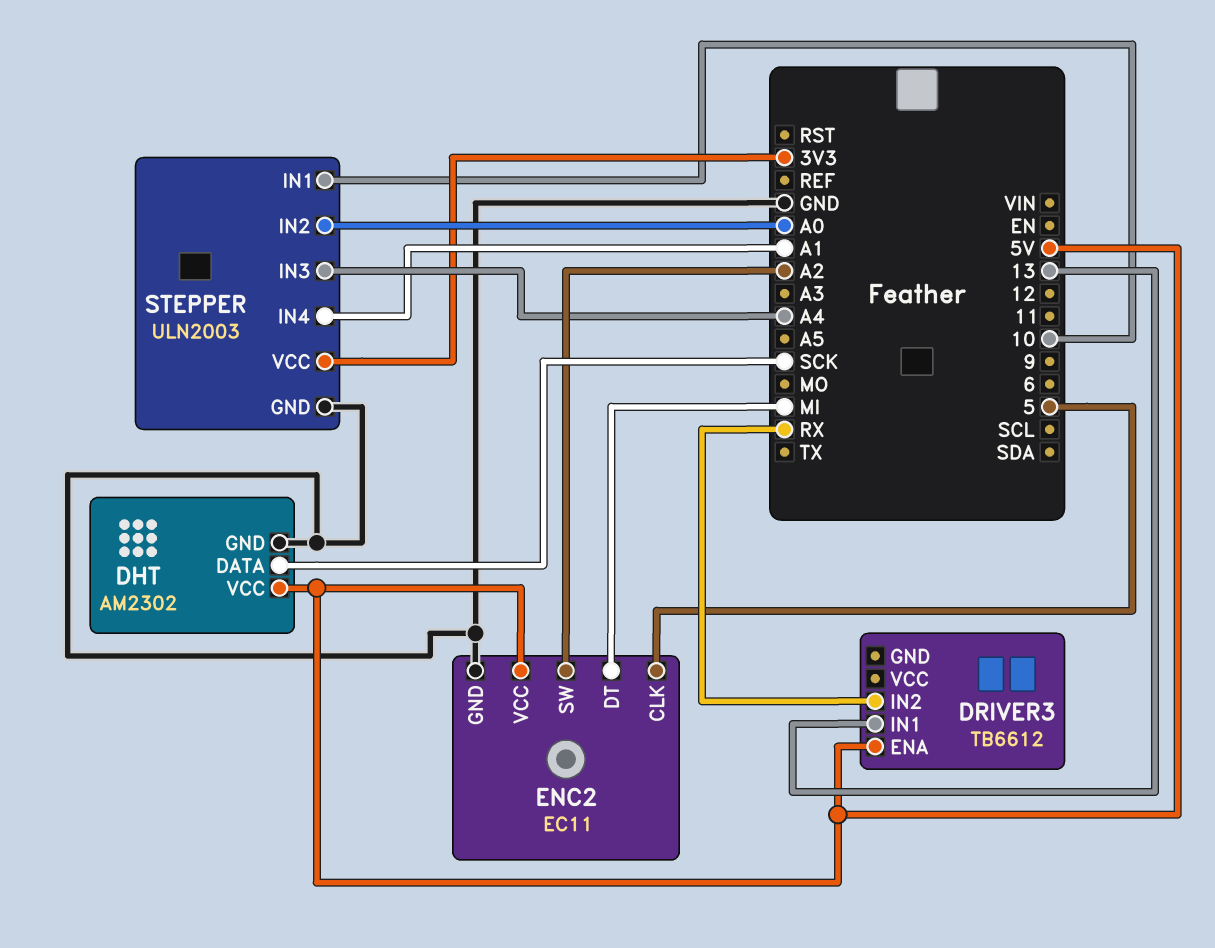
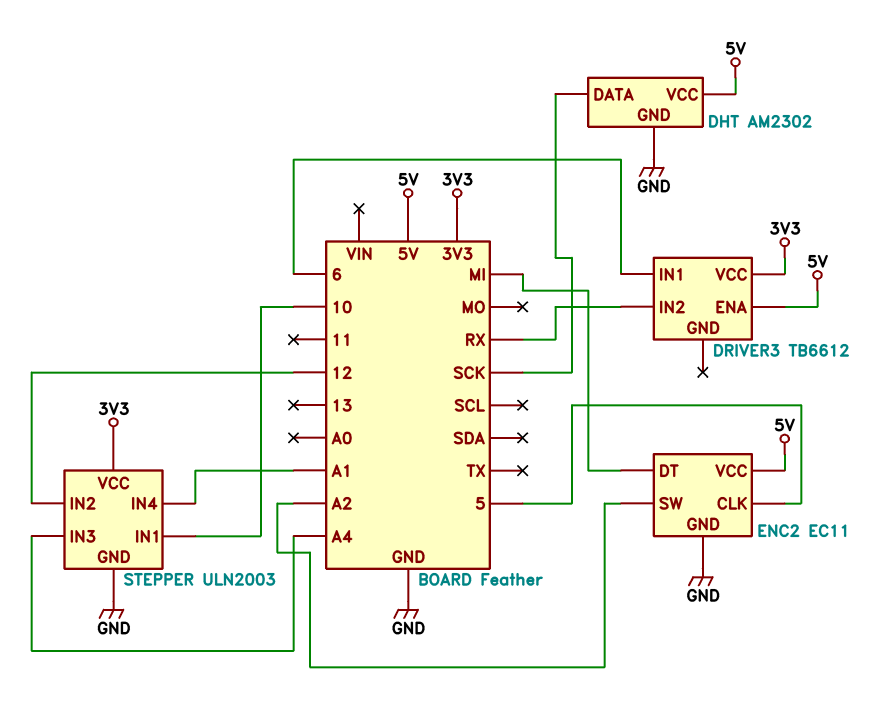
DRIVER3 pin IN1: 13 -> 6
DRIVER3 pin VCC: none -> 3V3
STEPPER pin IN2: A0 -> 12

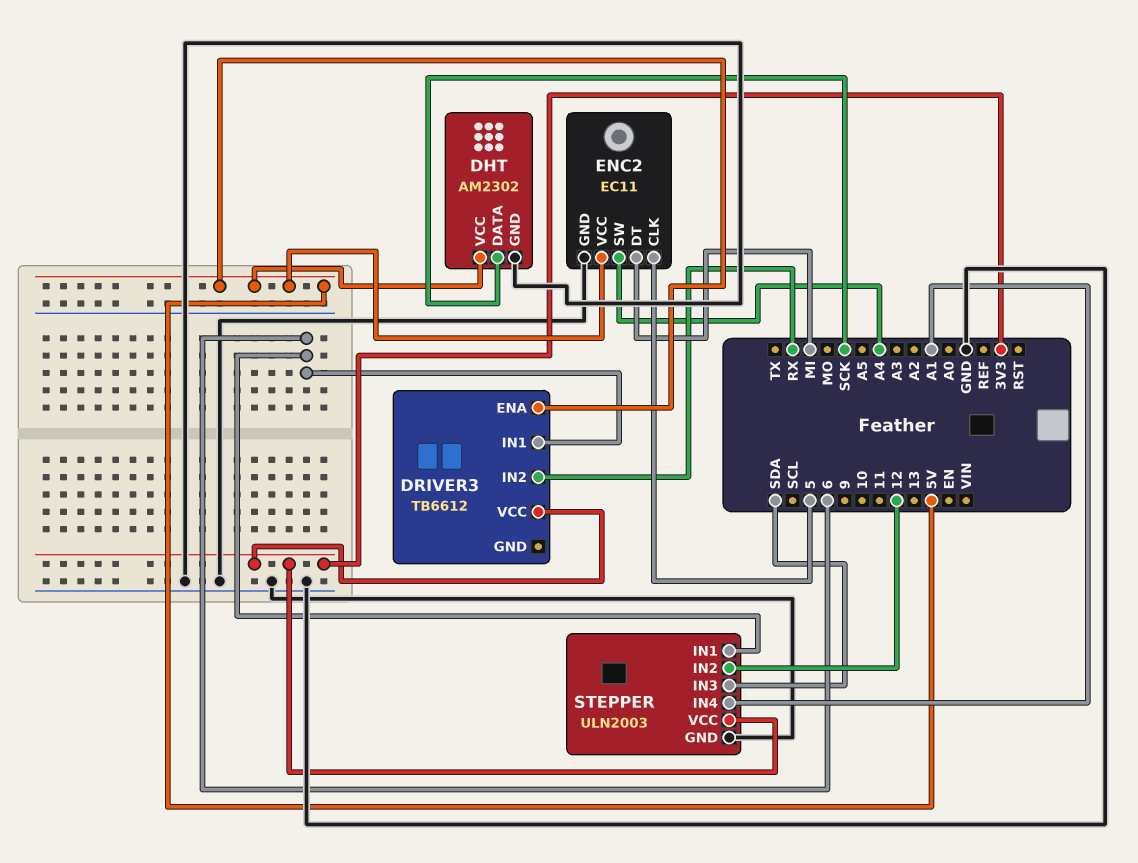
ENC2 pin SW: A2 -> A4
STEPPER pin IN1: 10 -> 6
STEPPER pin IN3: A4 -> SDA

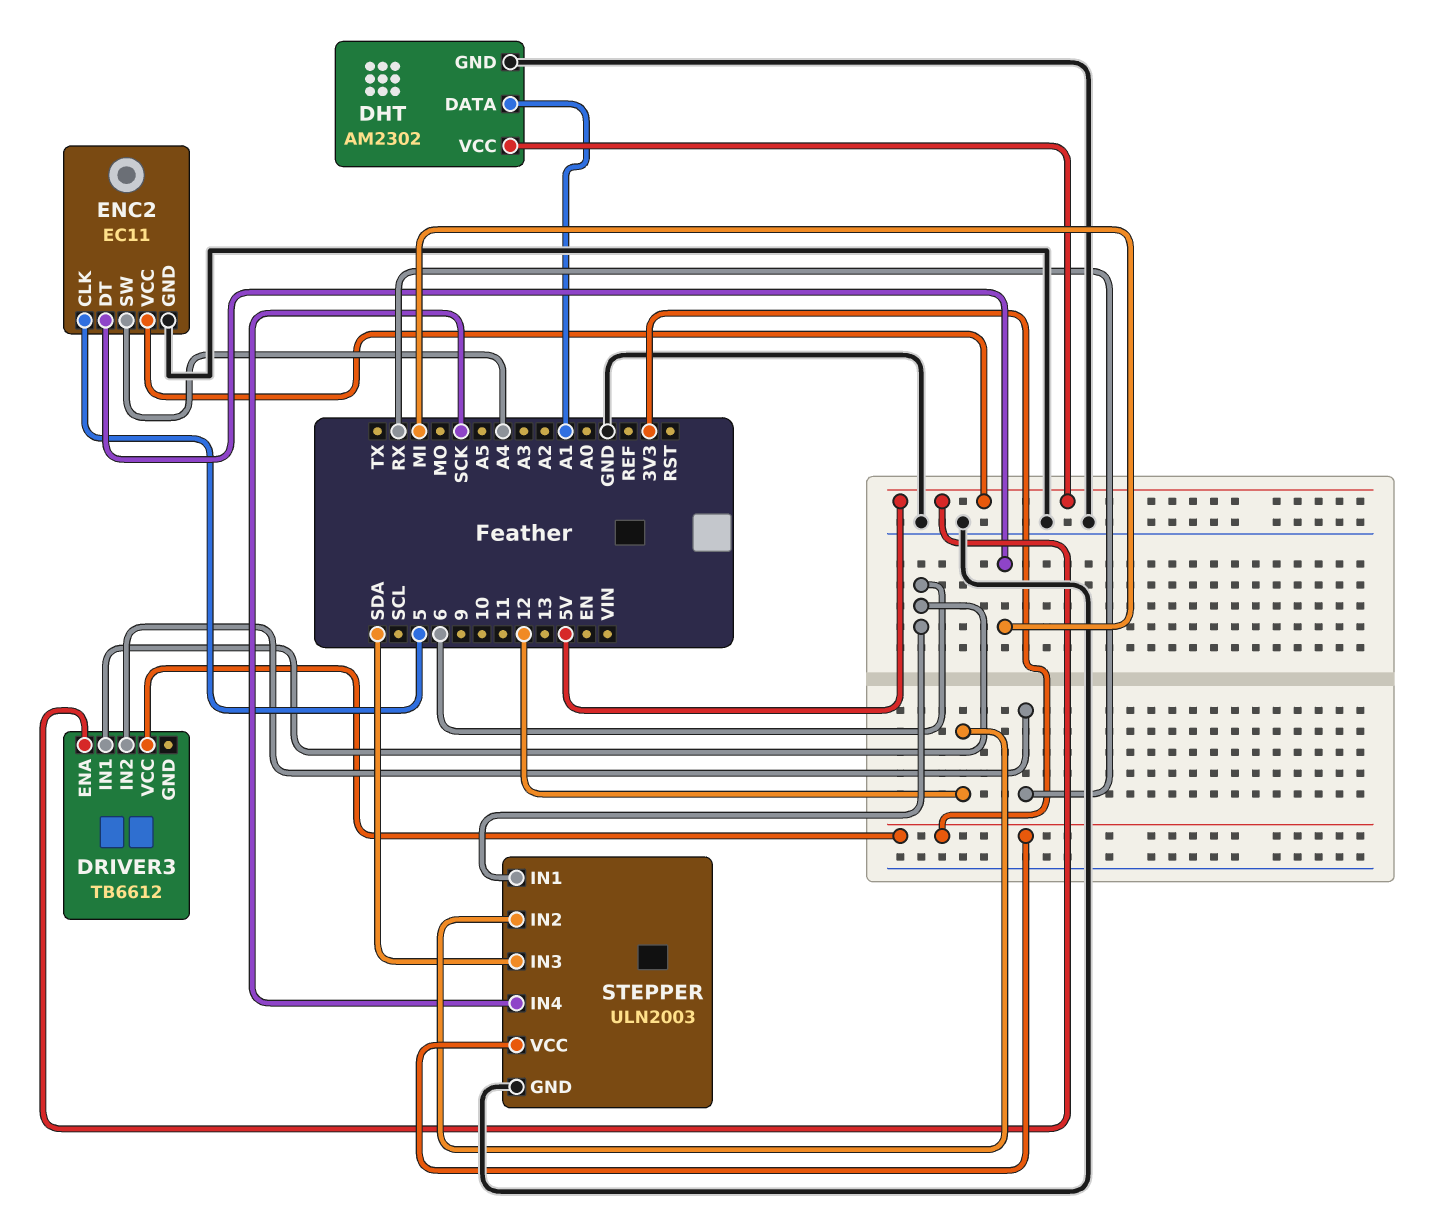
DHT pin DATA: SCK -> A1
STEPPER pin IN4: A1 -> SCK

